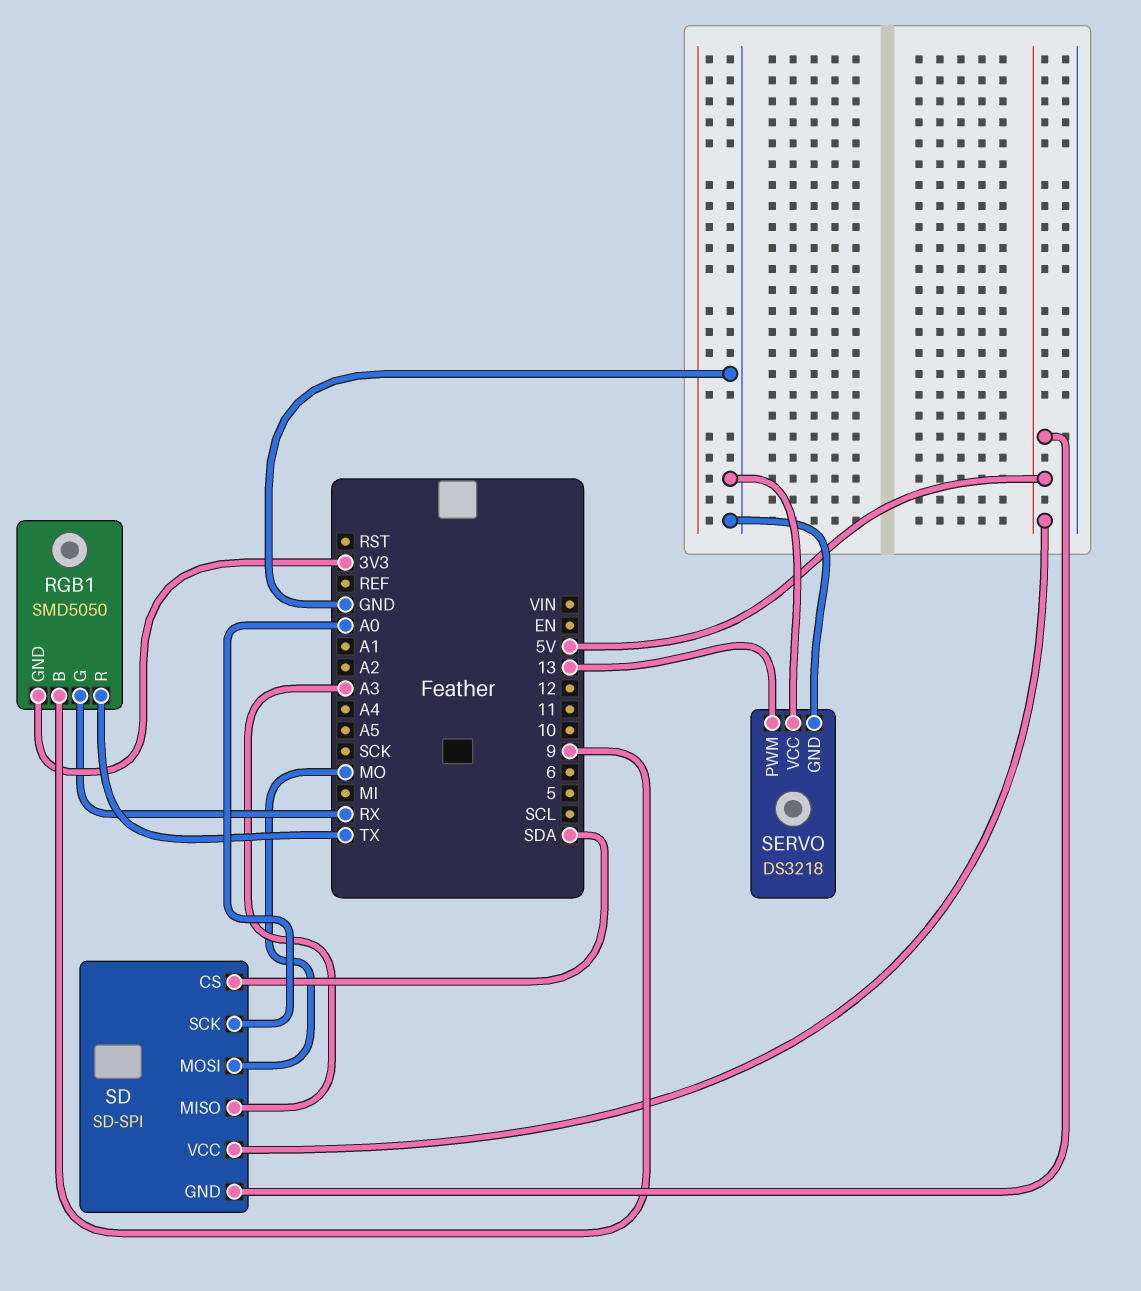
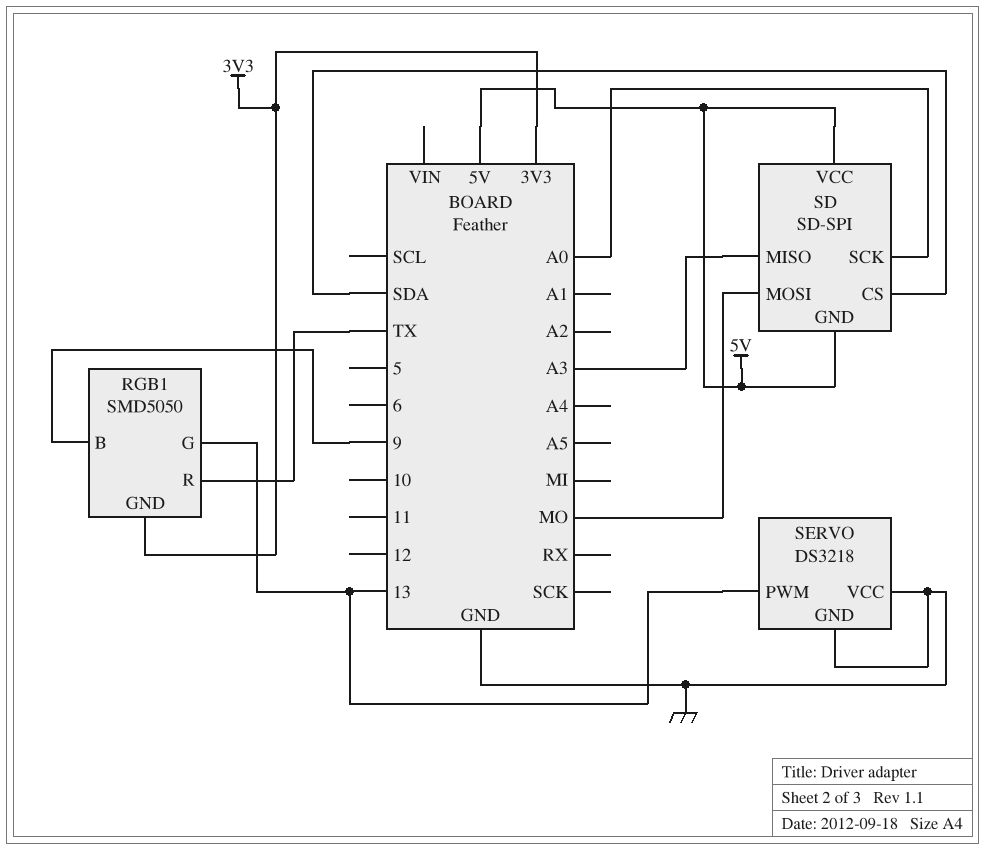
RGB1 pin G: RX -> 13

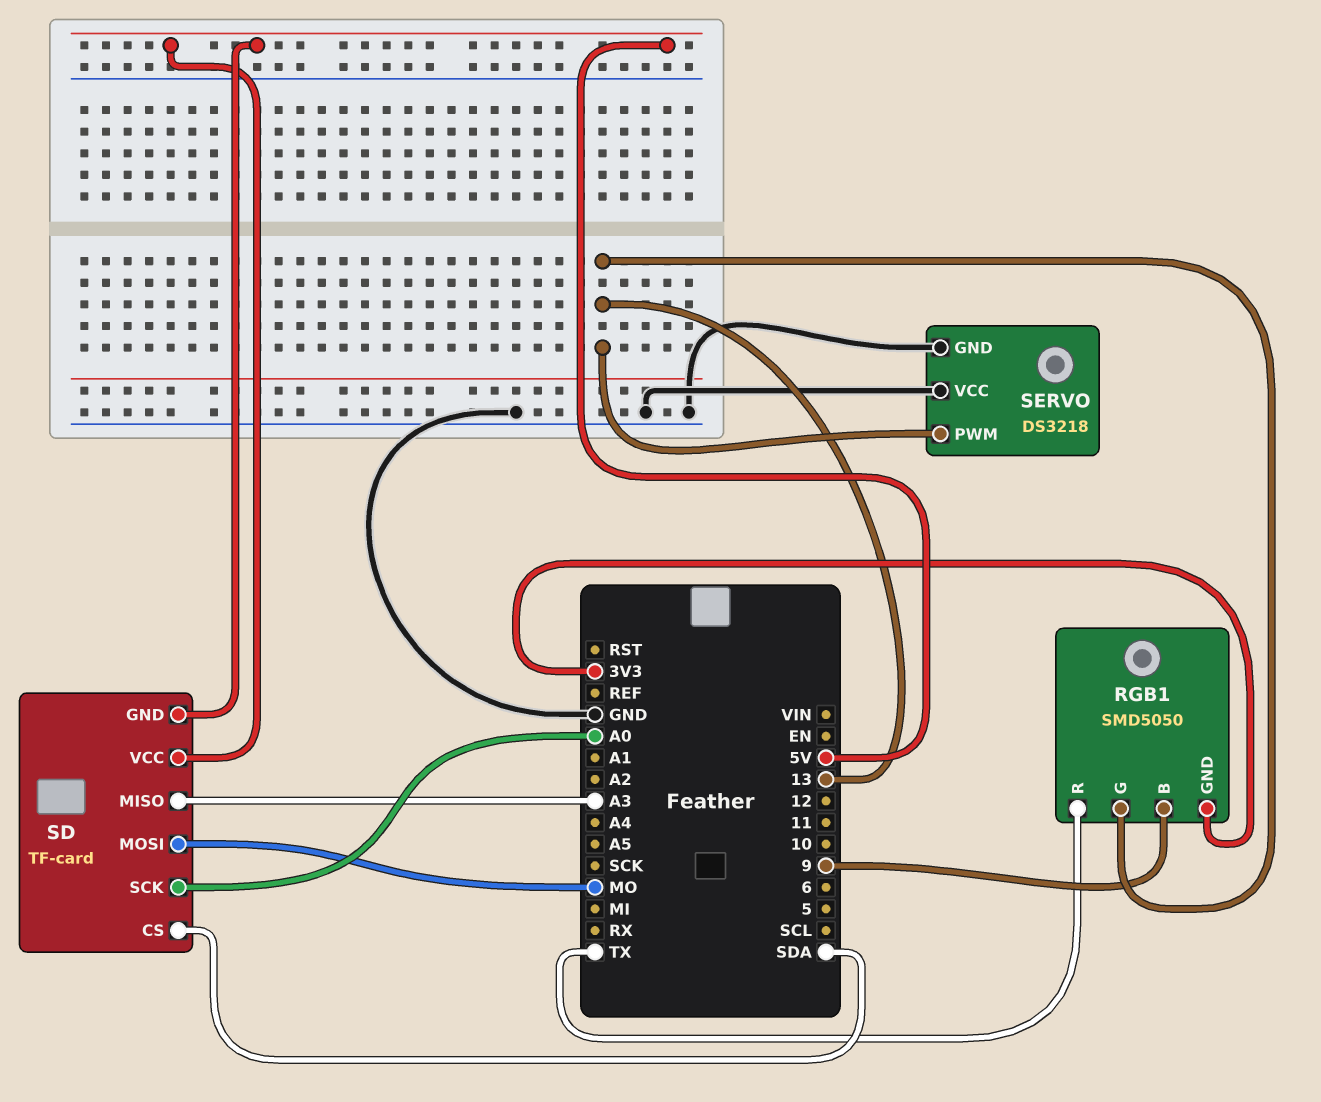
SD: SD-SPI -> TF-card

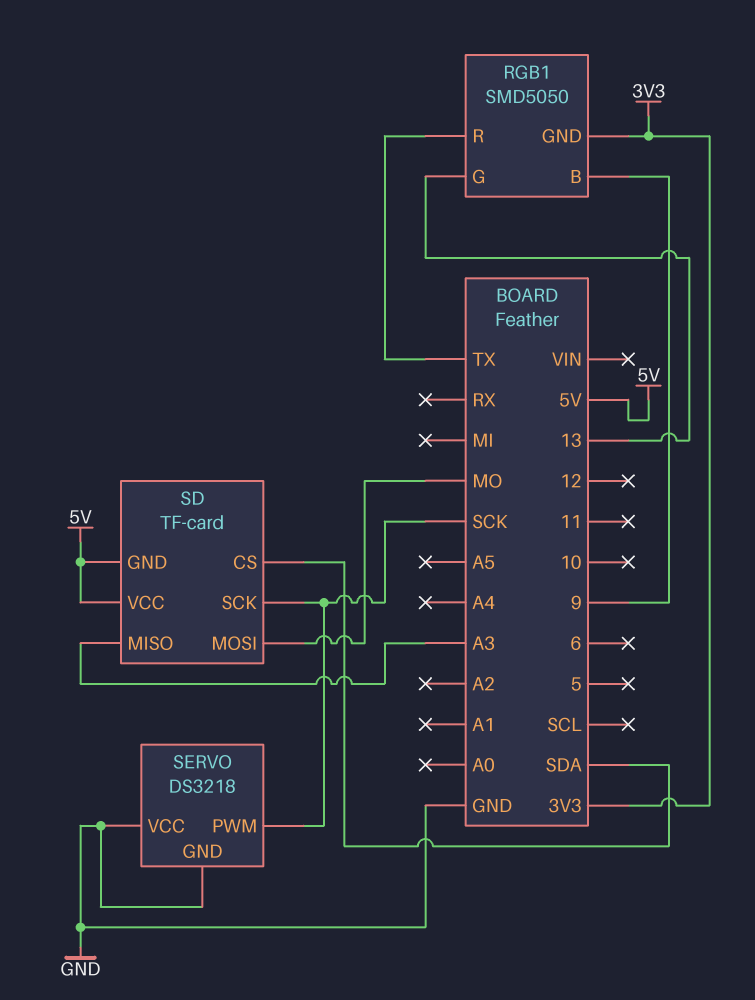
SD pin SCK: A0 -> SCK
SERVO pin PWM: 13 -> SCK

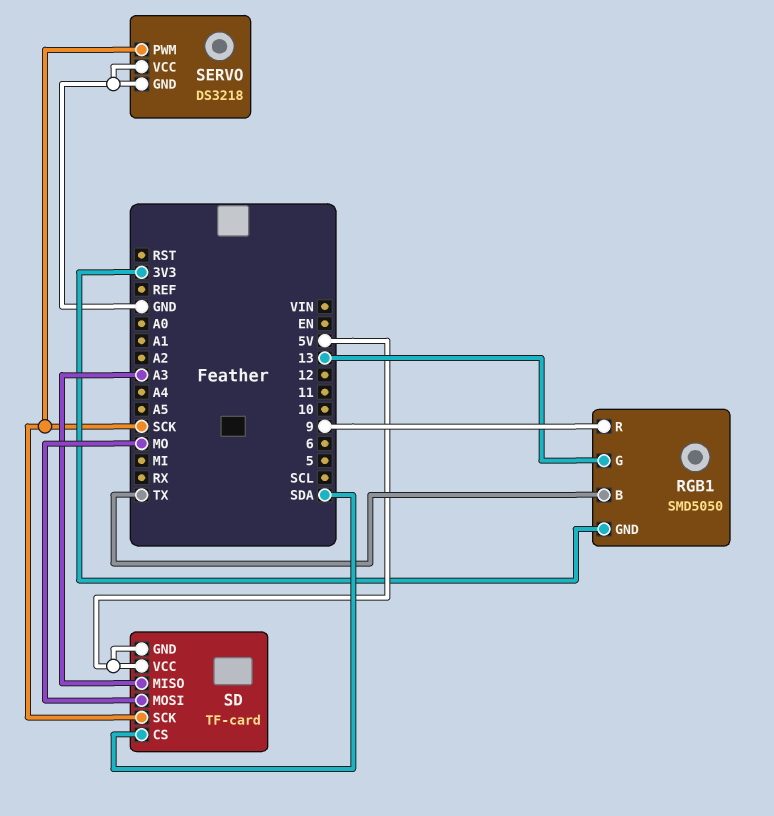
RGB1 pin B: 9 -> TX
RGB1 pin R: TX -> 9

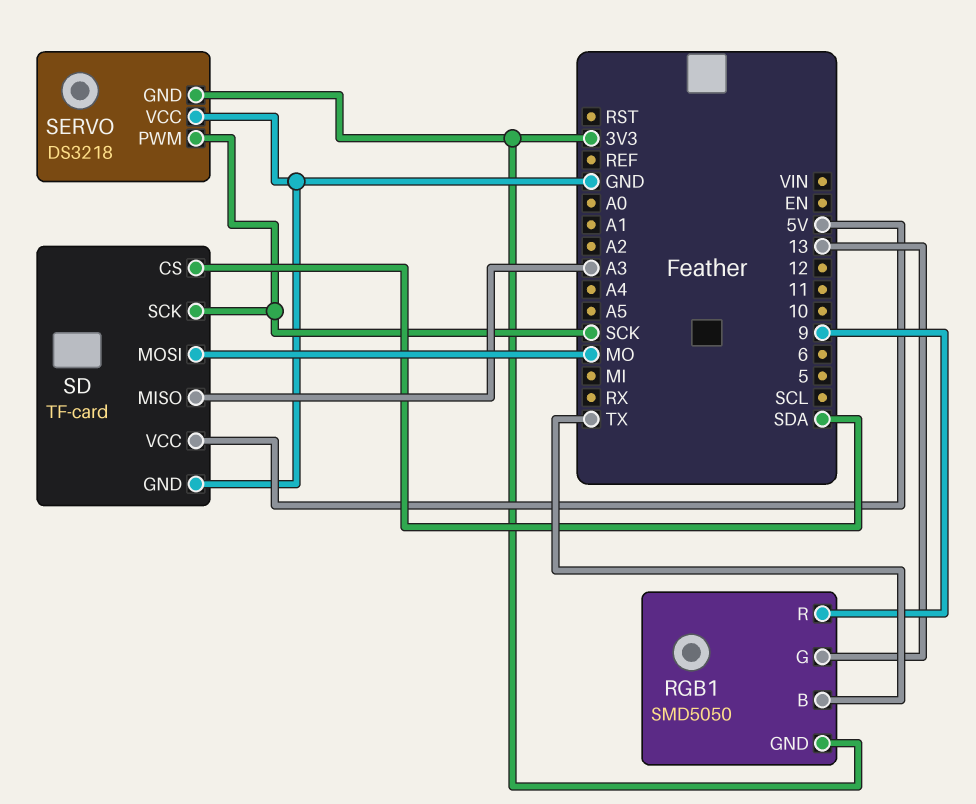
SD pin GND: 5V -> GND
SERVO pin GND: GND -> 3V3

